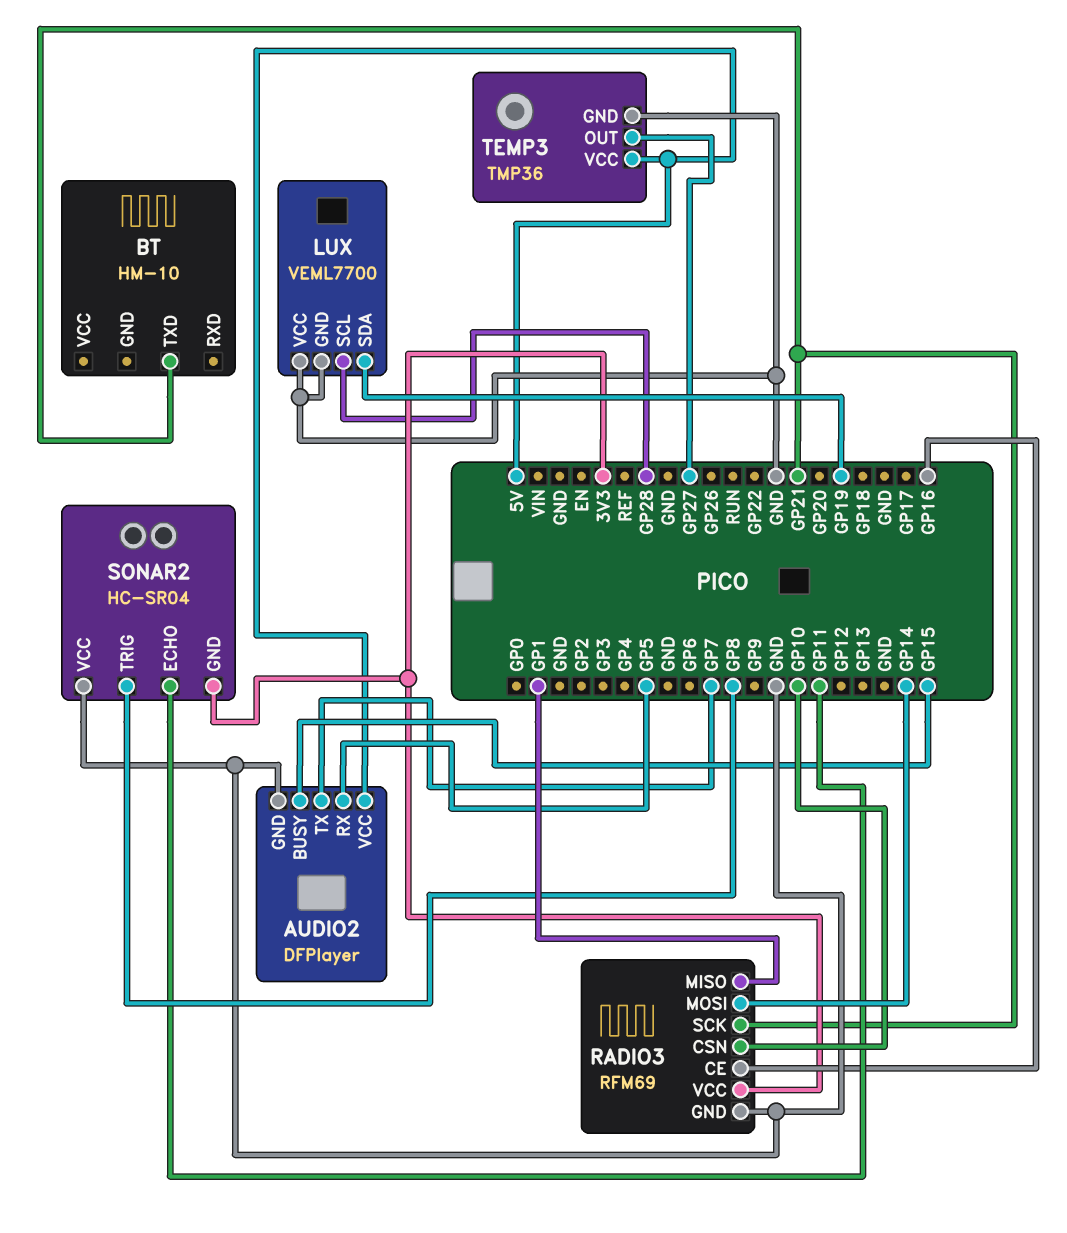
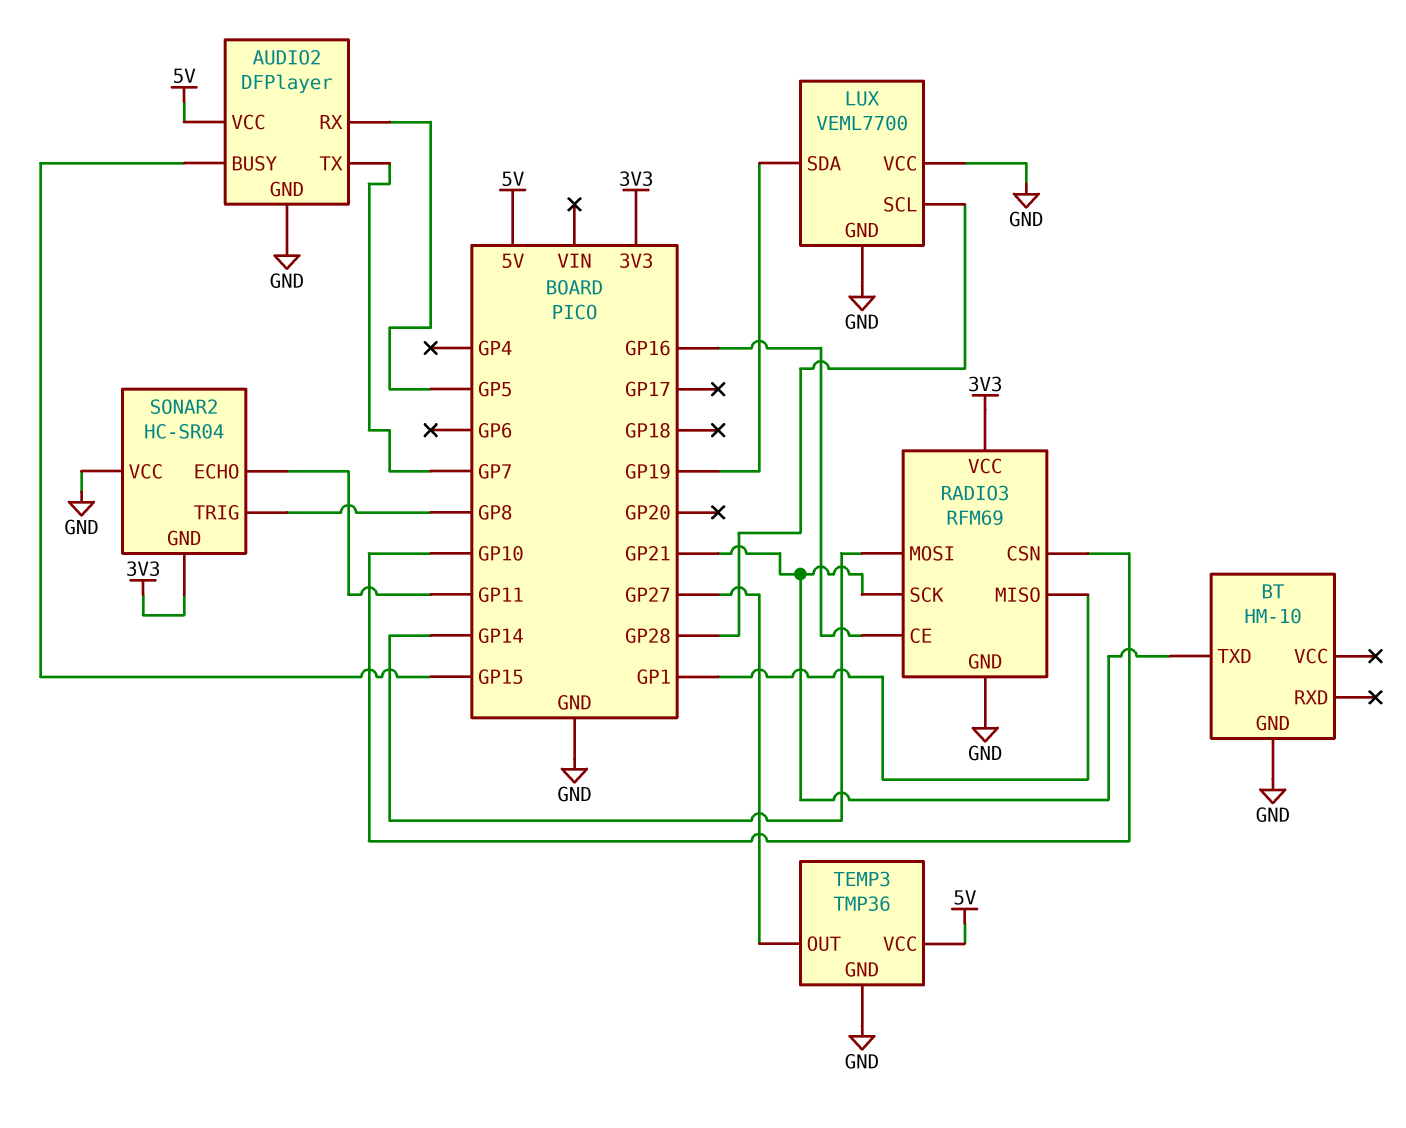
BT pin GND: none -> GND

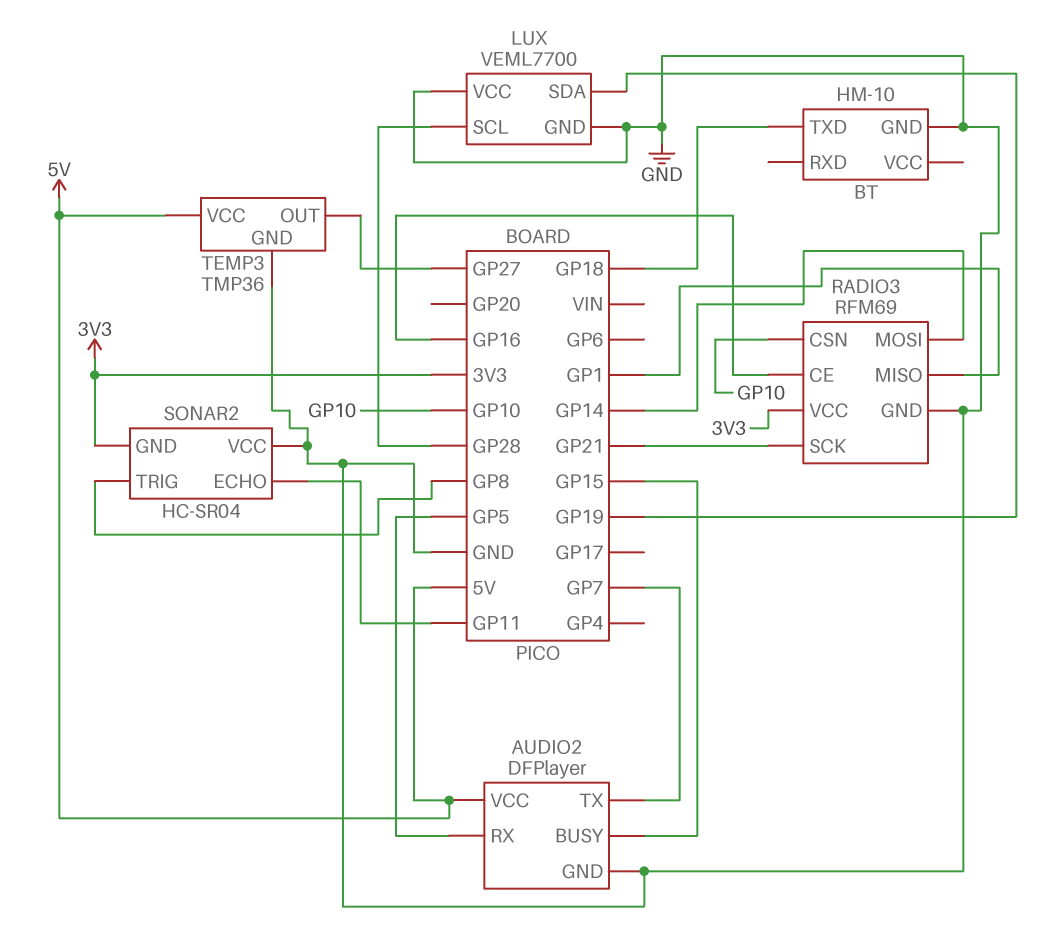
BT pin TXD: GP21 -> GP18

